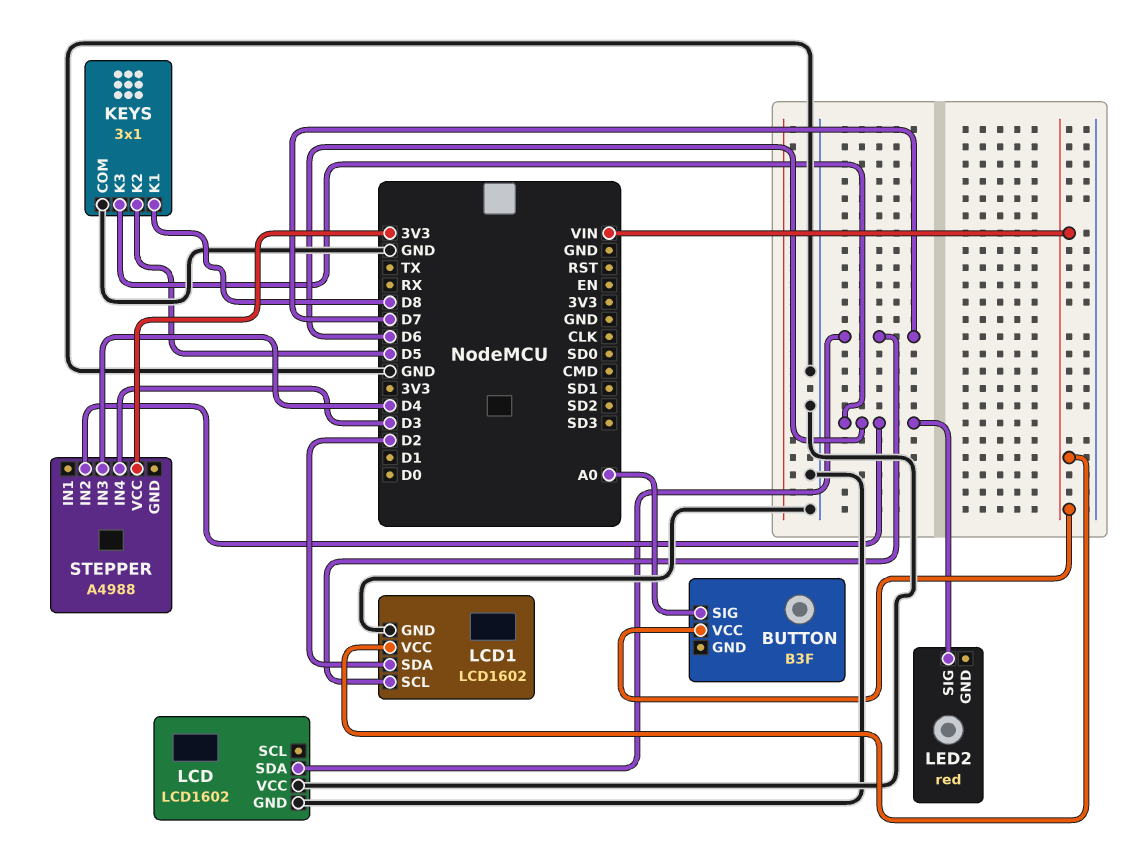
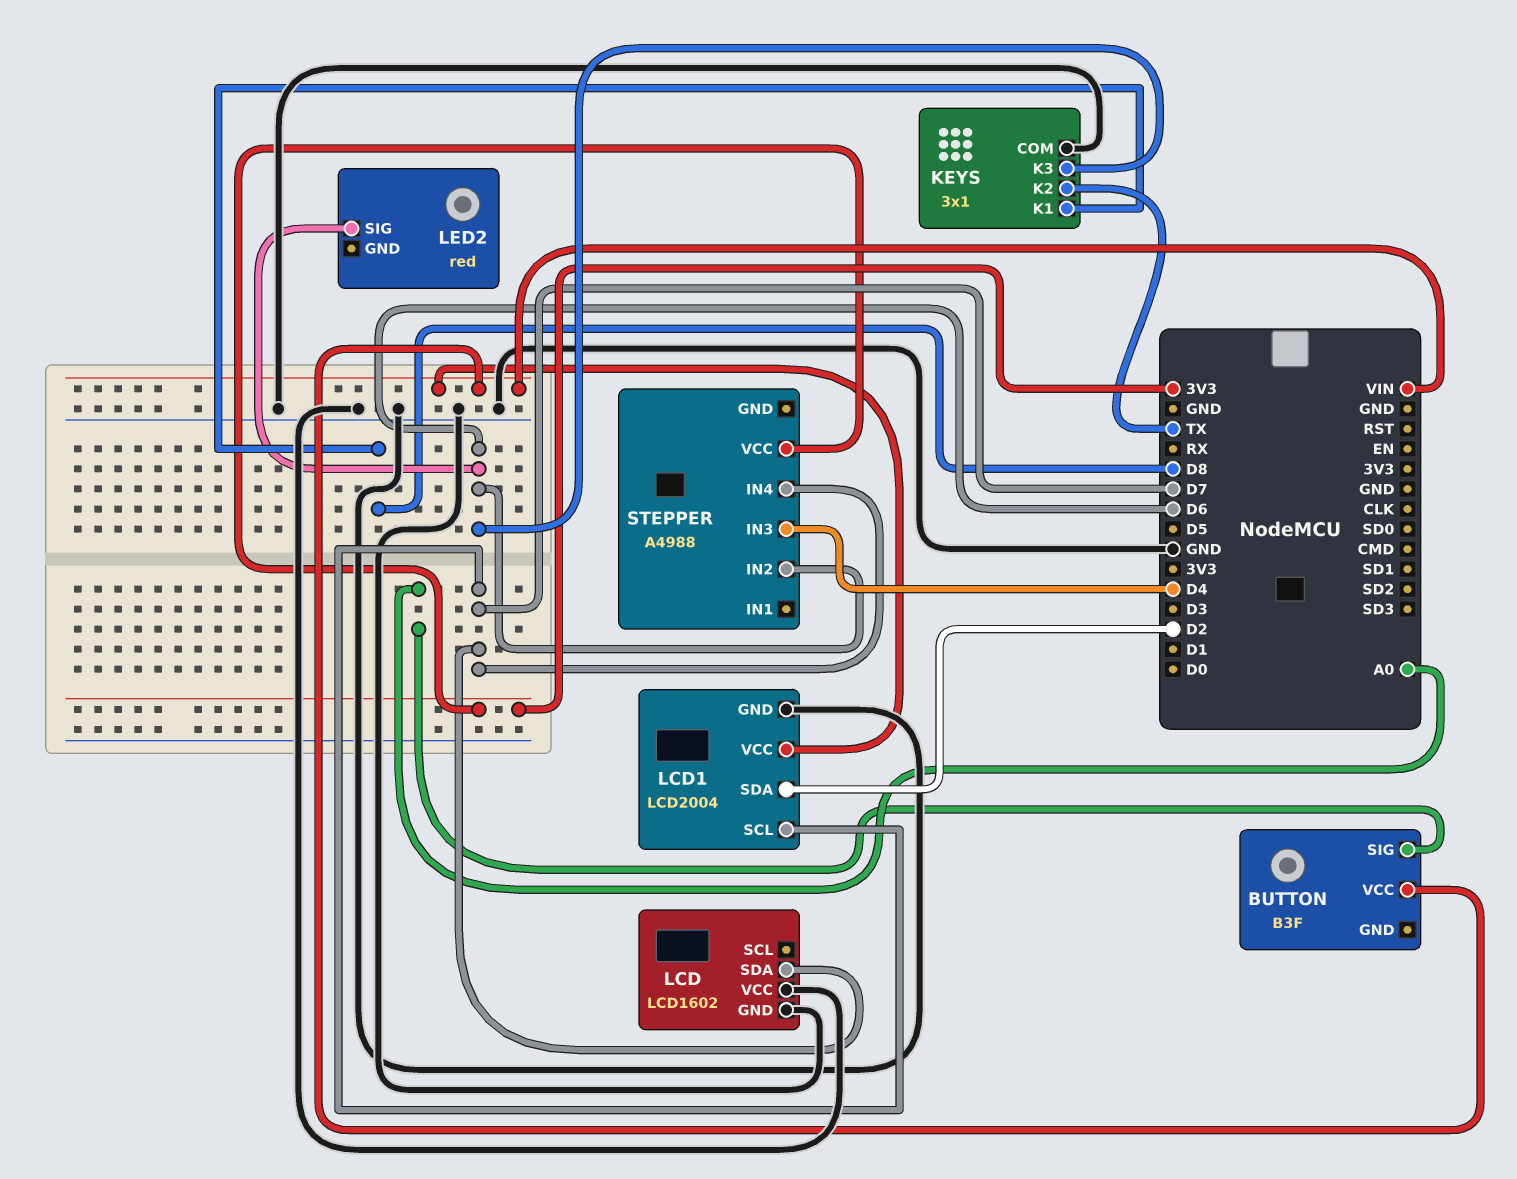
KEYS pin K2: D5 -> TX
LCD1: LCD1602 -> LCD2004
STEPPER pin IN4: D3 -> D7

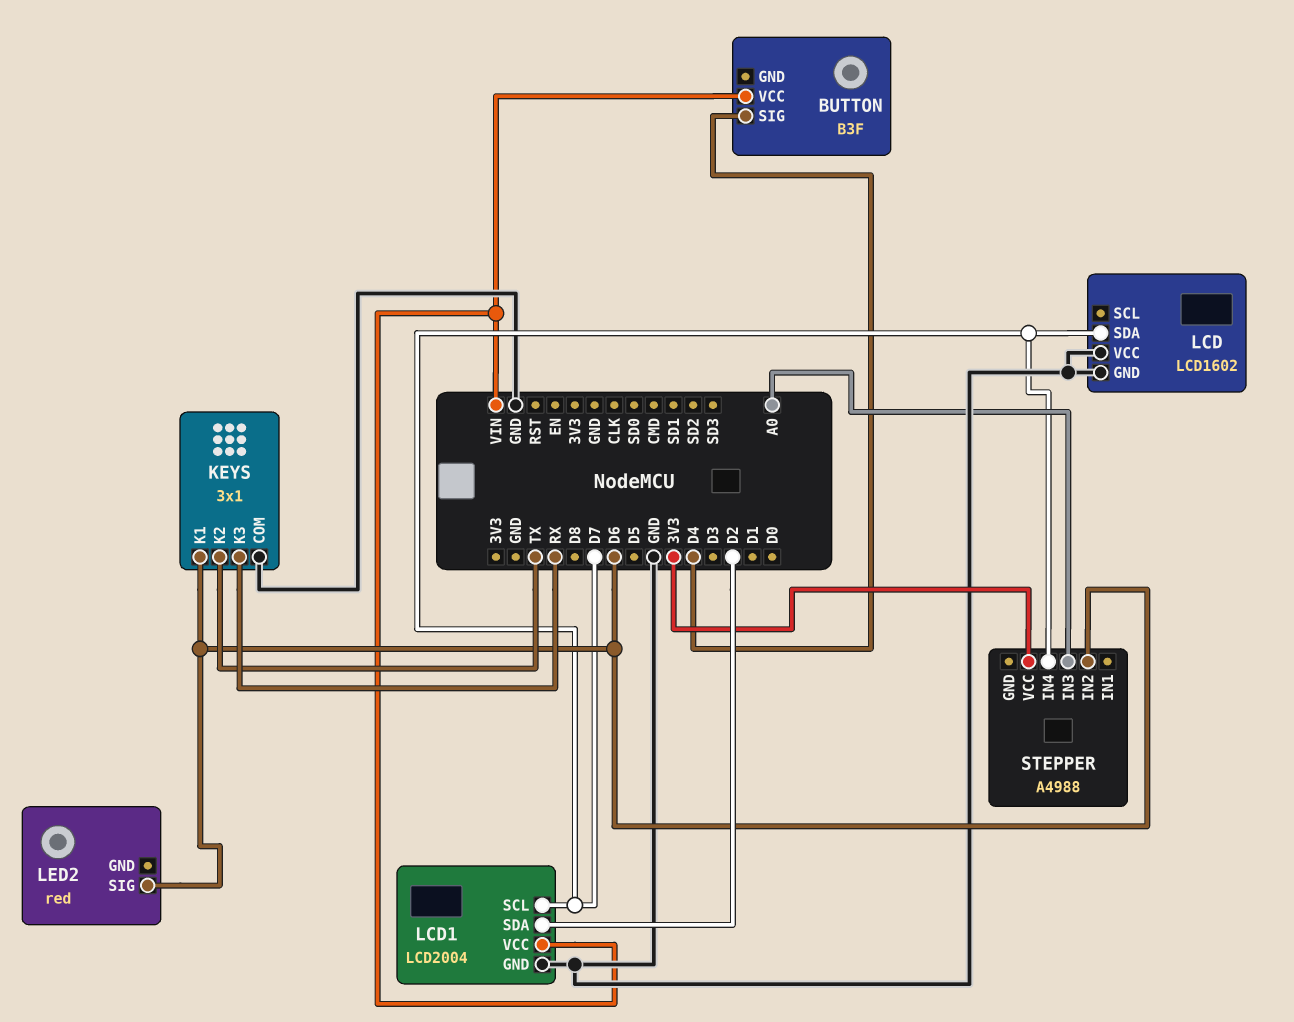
BUTTON pin SIG: A0 -> D4
KEYS pin K1: D8 -> D6
KEYS pin K3: D6 -> RX
STEPPER pin IN3: D4 -> A0

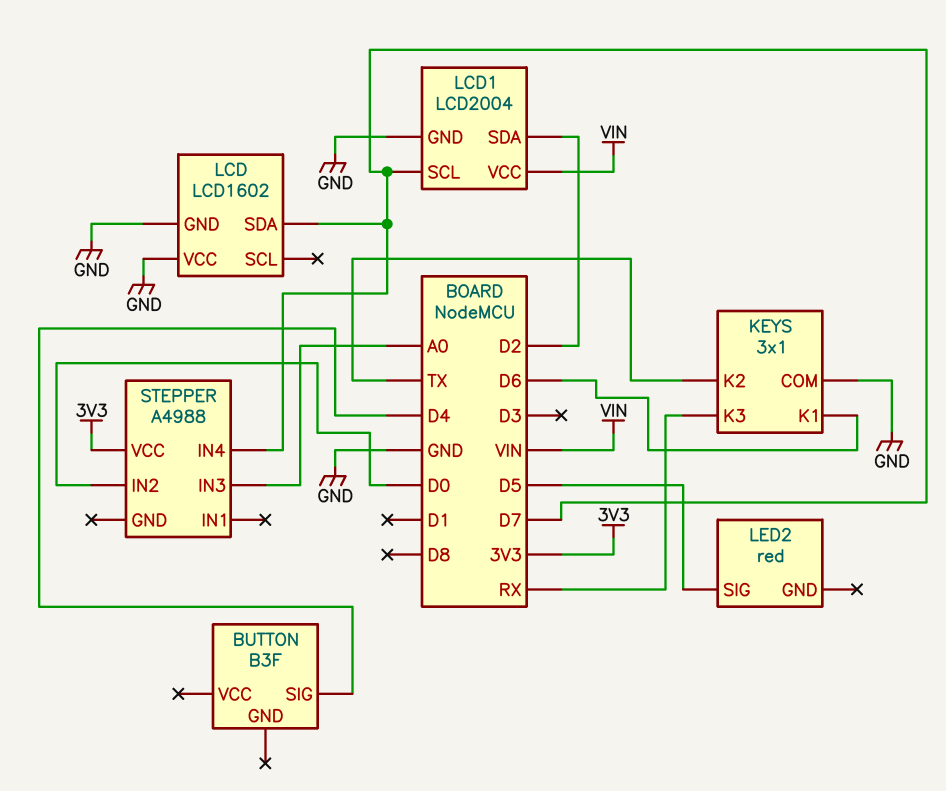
BUTTON pin VCC: VIN -> none
LED2 pin SIG: D6 -> D5
STEPPER pin IN2: D6 -> D0

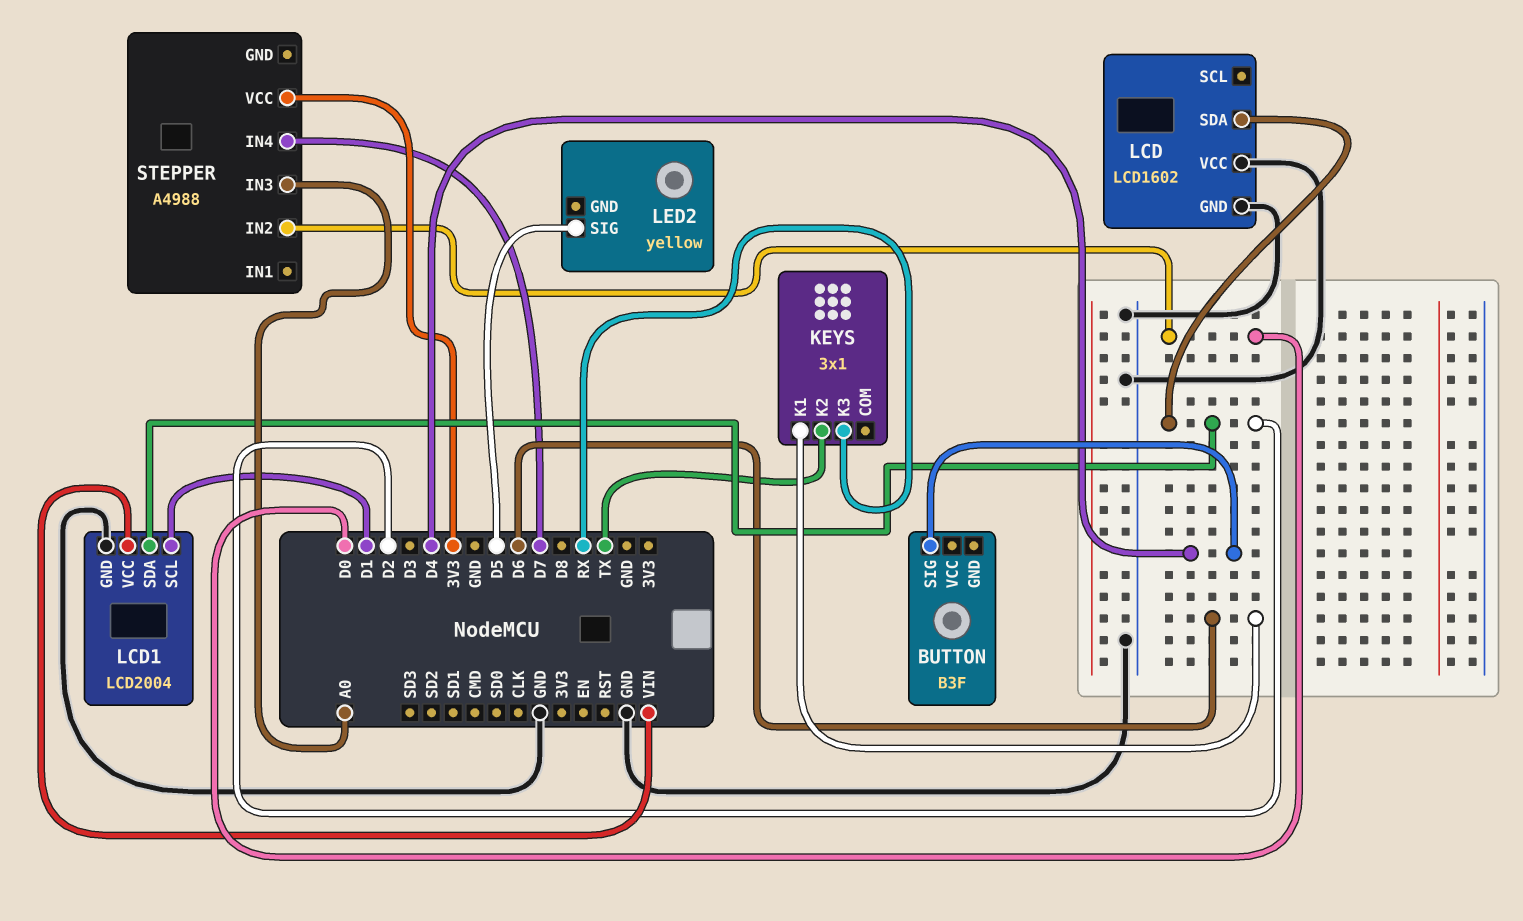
KEYS pin COM: GND -> none
LCD pin SDA: D7 -> D2
LCD1 pin SCL: D7 -> D1
LED2: red -> yellow

